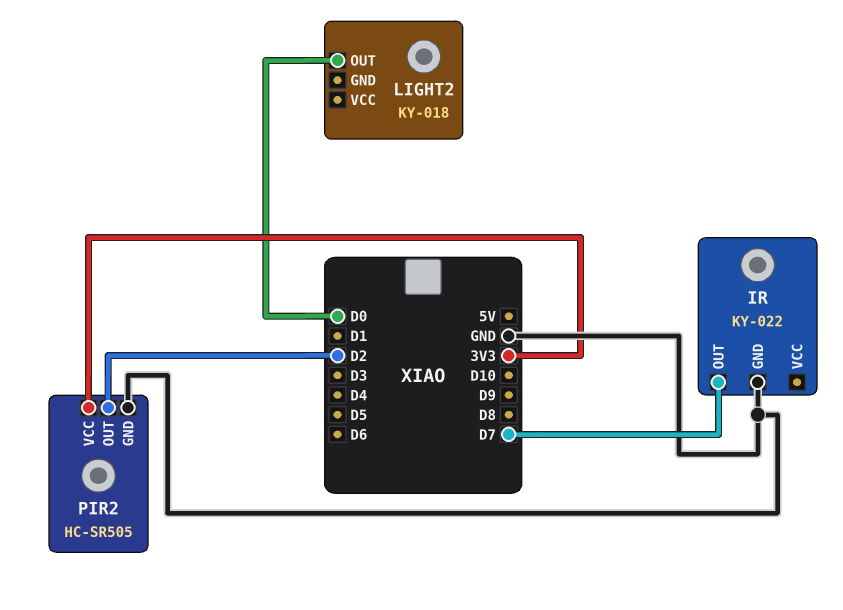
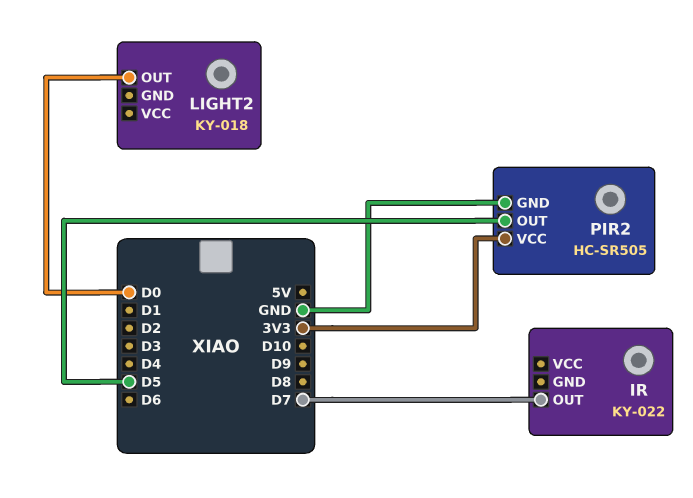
IR pin GND: GND -> none
PIR2 pin OUT: D2 -> D5

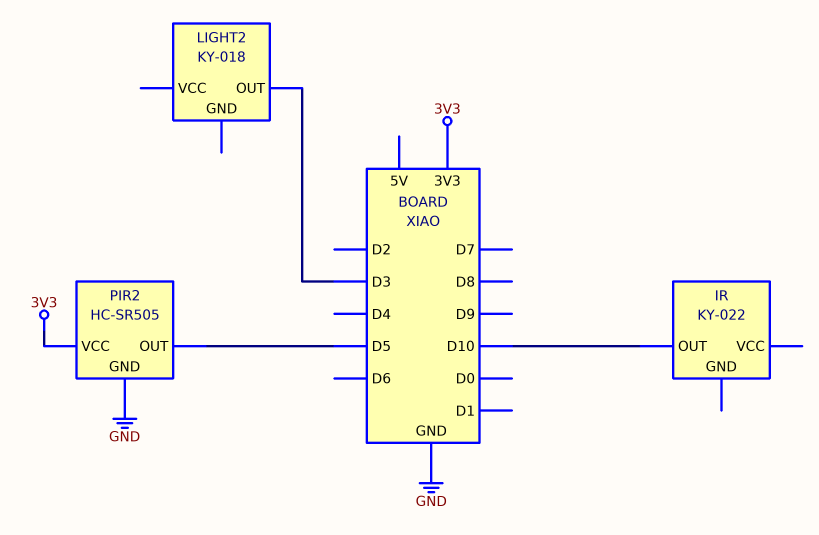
IR pin OUT: D7 -> D10
LIGHT2 pin OUT: D0 -> D3

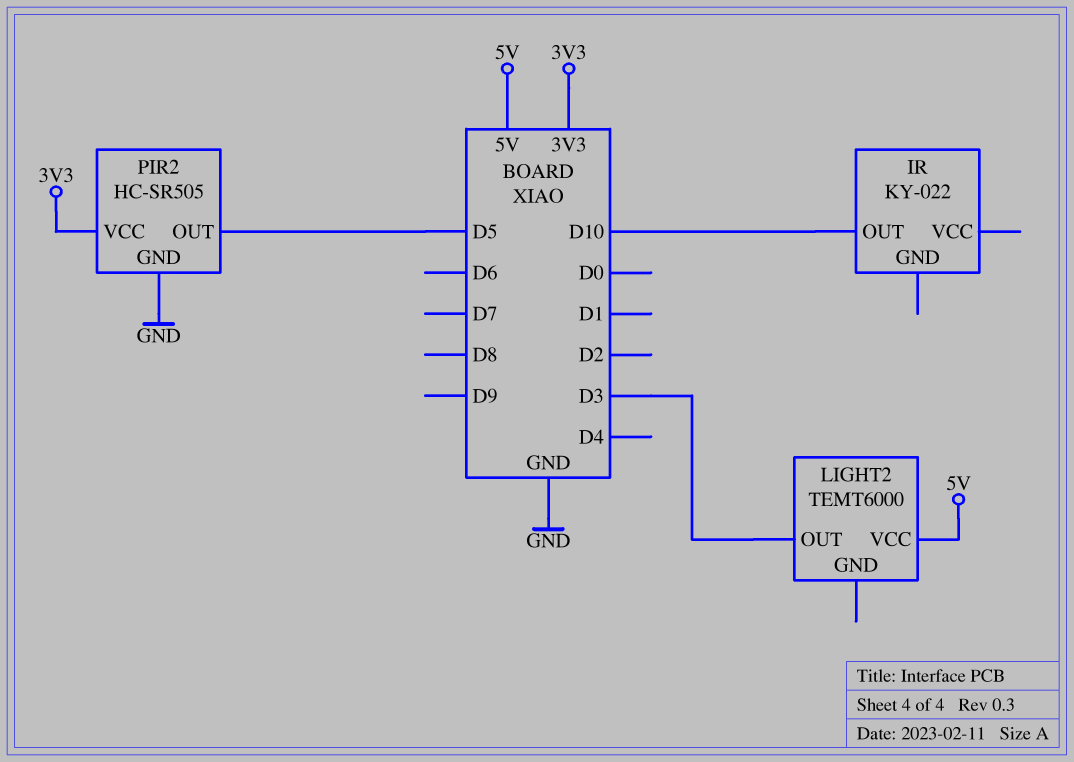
LIGHT2: KY-018 -> TEMT6000
LIGHT2 pin VCC: none -> 5V

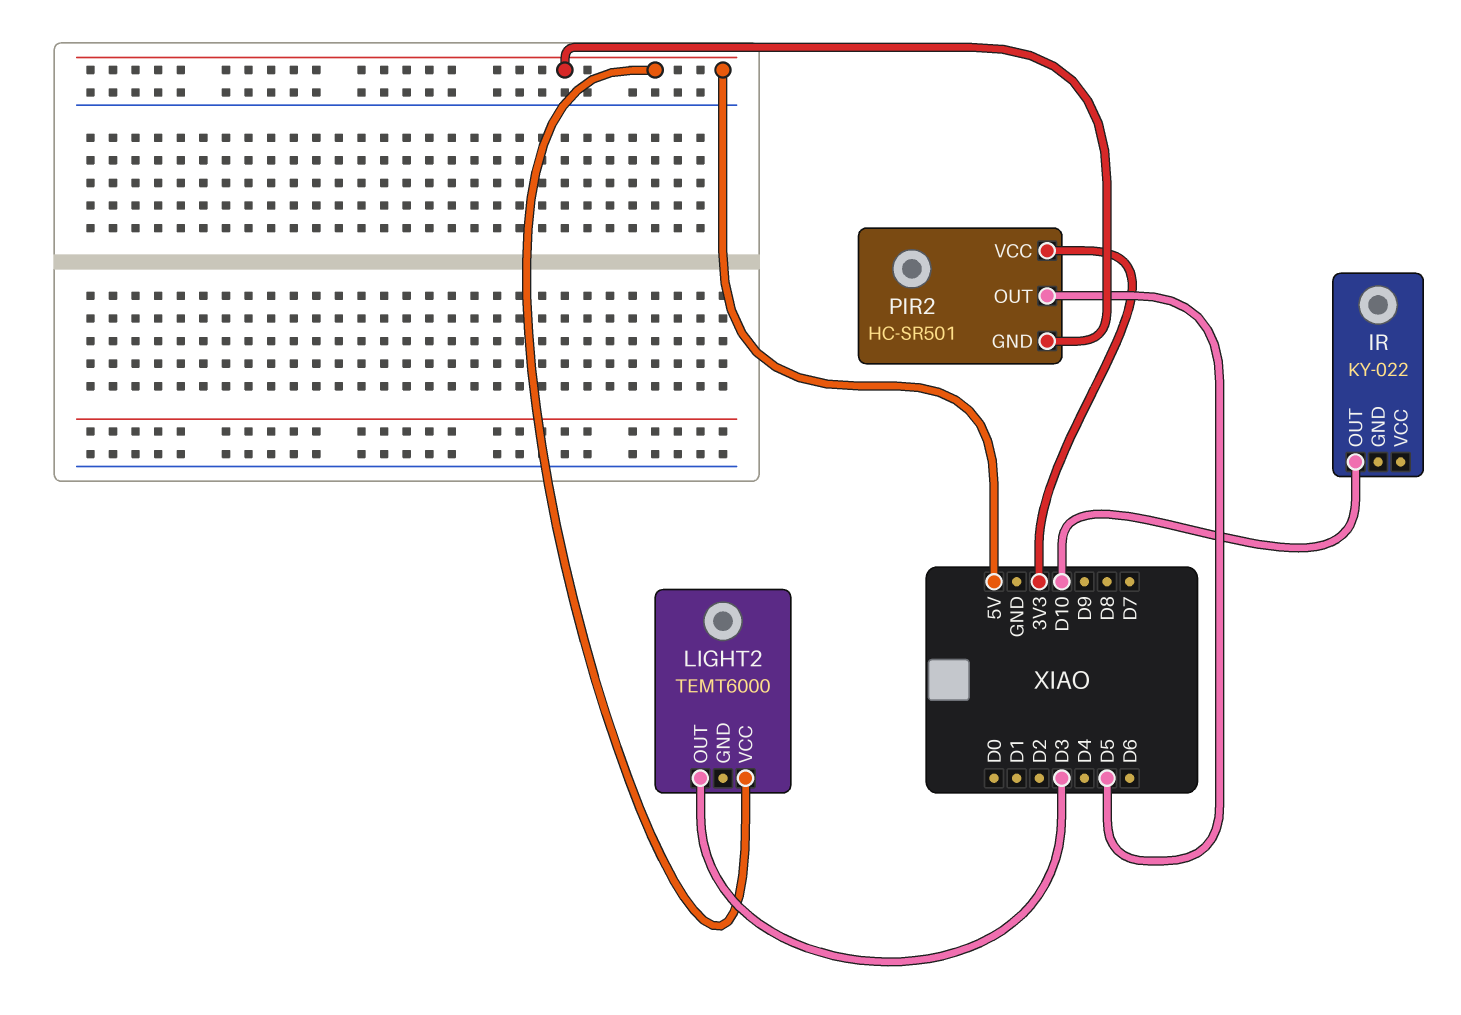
PIR2: HC-SR505 -> HC-SR501
PIR2 pin GND: GND -> 5V

